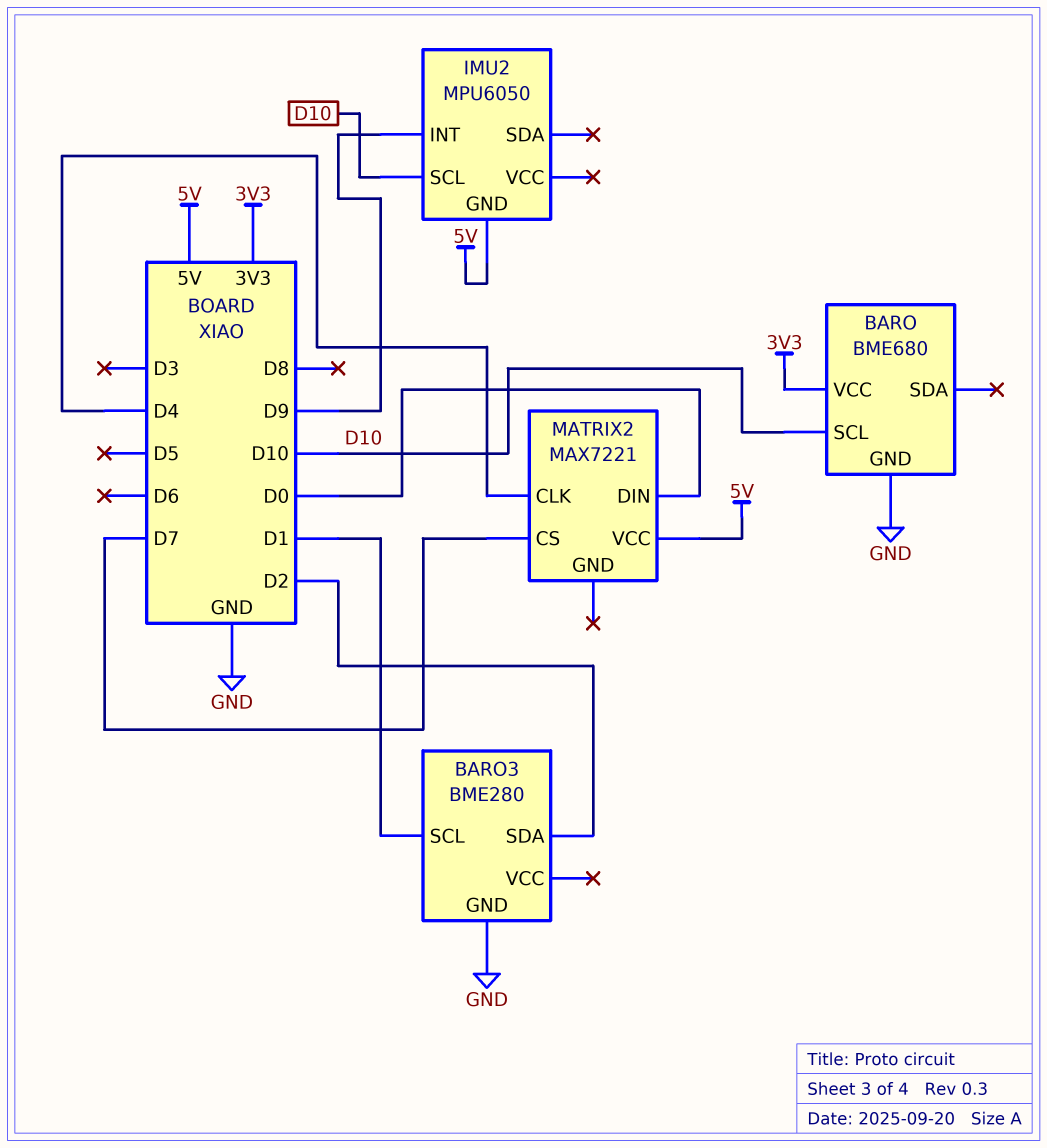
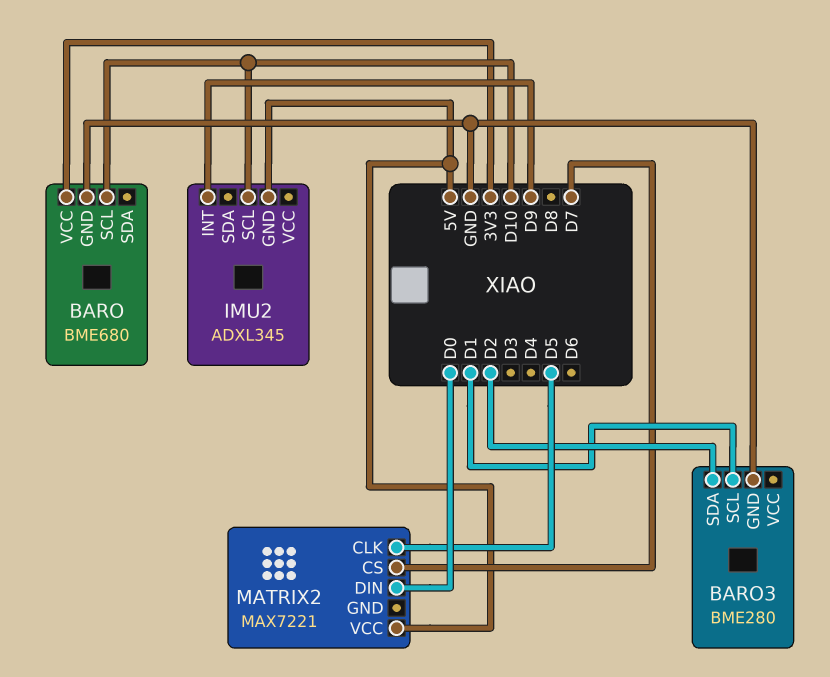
IMU2: MPU6050 -> ADXL345
MATRIX2 pin CLK: D4 -> D5

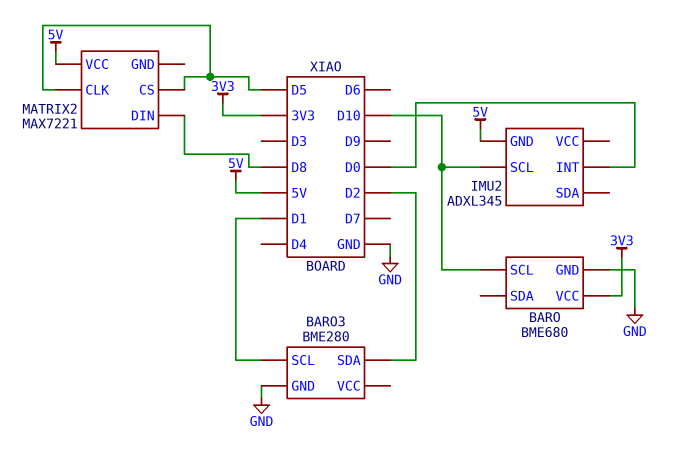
IMU2 pin INT: D9 -> D0
MATRIX2 pin CS: D7 -> D5
MATRIX2 pin DIN: D0 -> D8

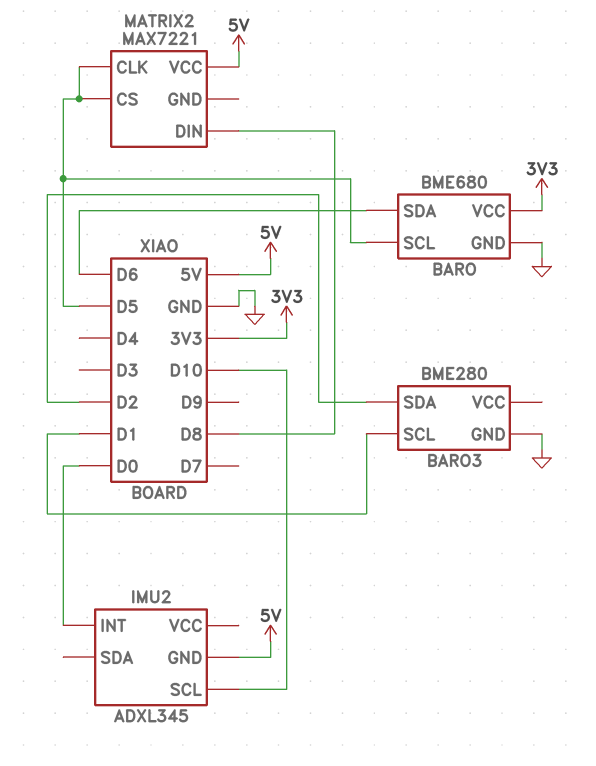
BARO pin SCL: D10 -> D5
BARO pin SDA: none -> D6

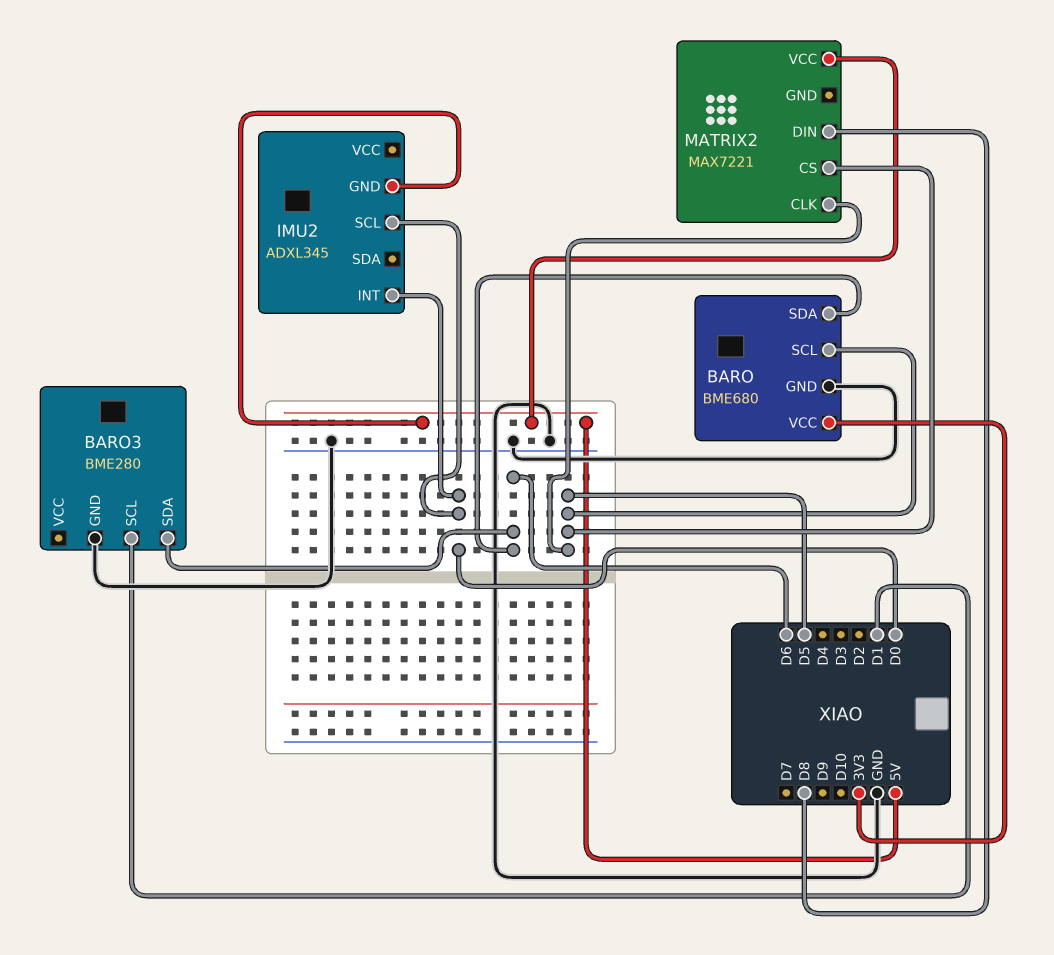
BARO3 pin SDA: D2 -> D6
IMU2 pin SCL: D10 -> D0

